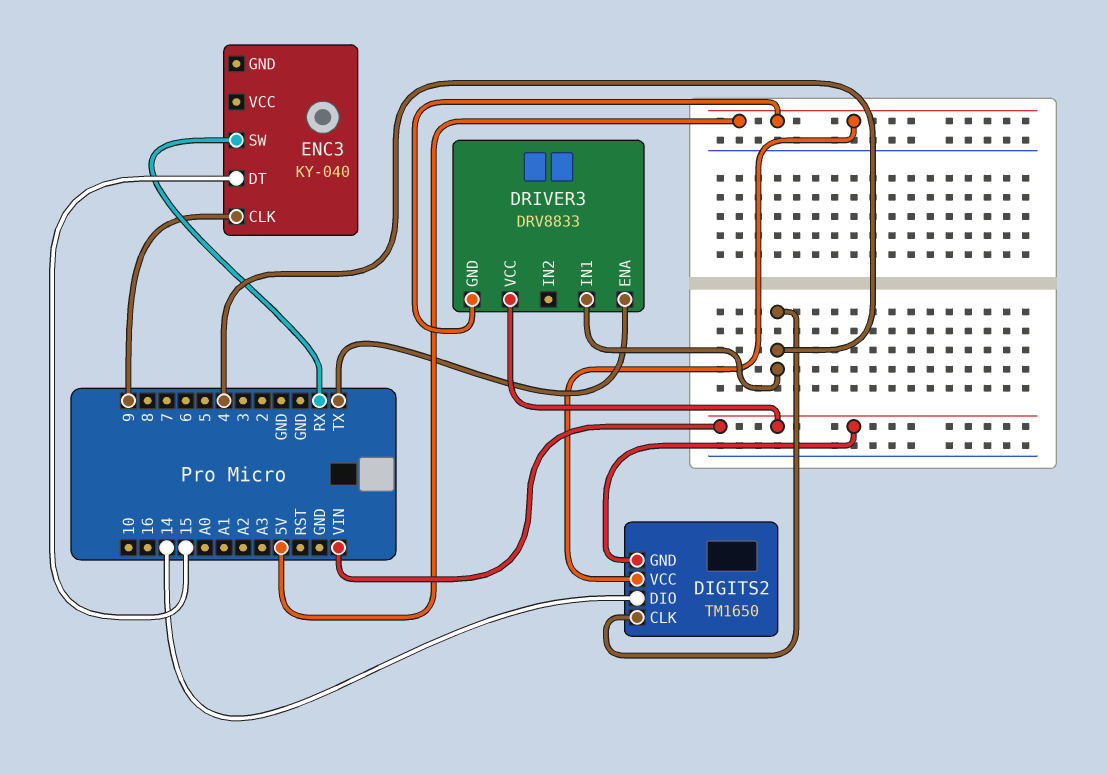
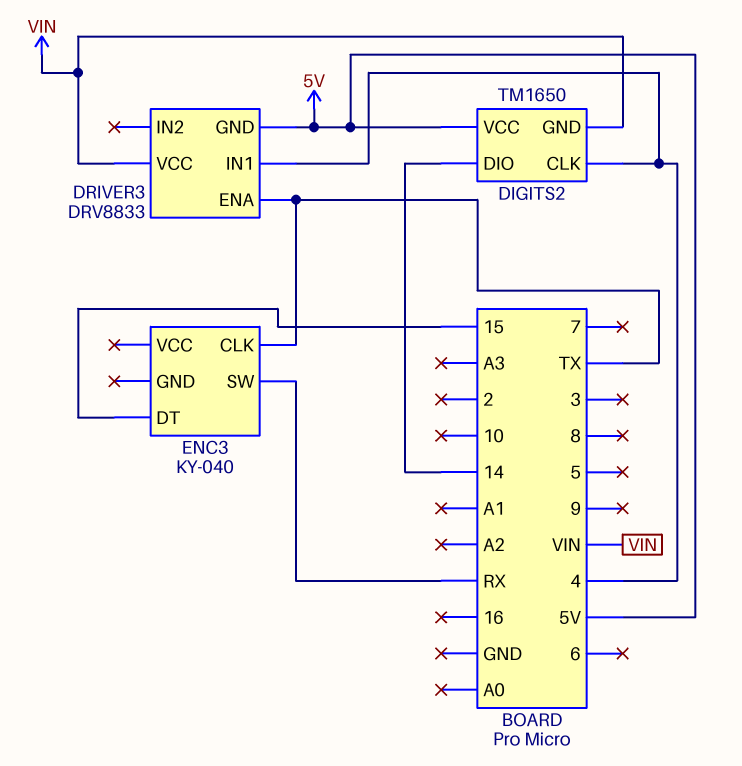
ENC3 pin CLK: 9 -> TX

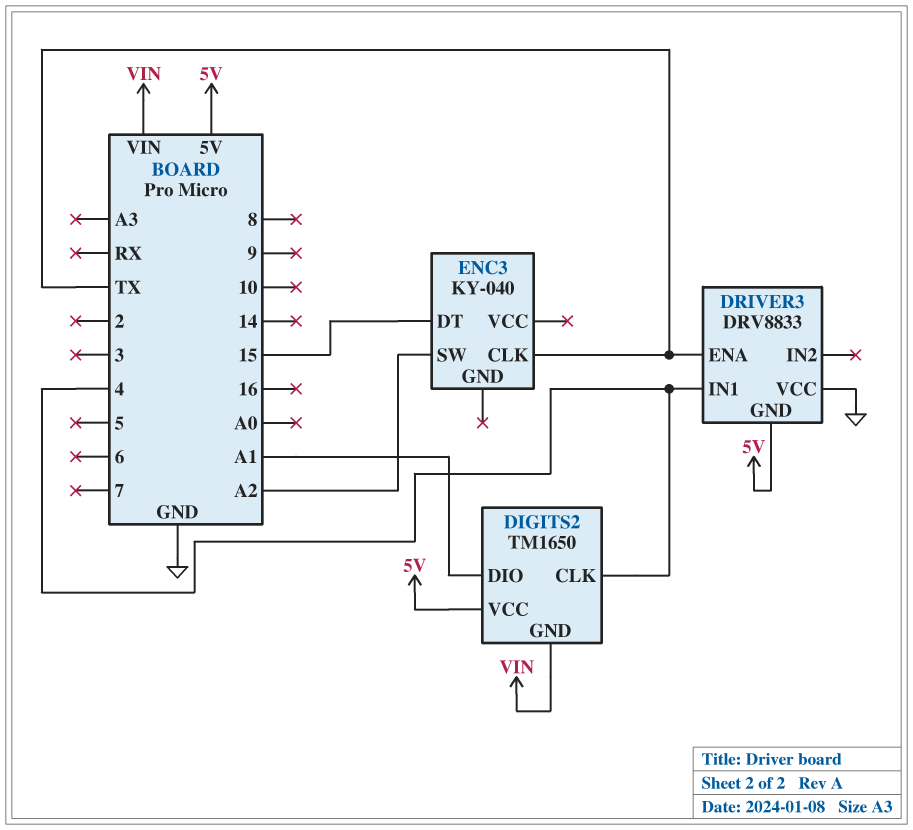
DIGITS2 pin DIO: 14 -> A1
DRIVER3 pin VCC: VIN -> GND
ENC3 pin SW: RX -> A2

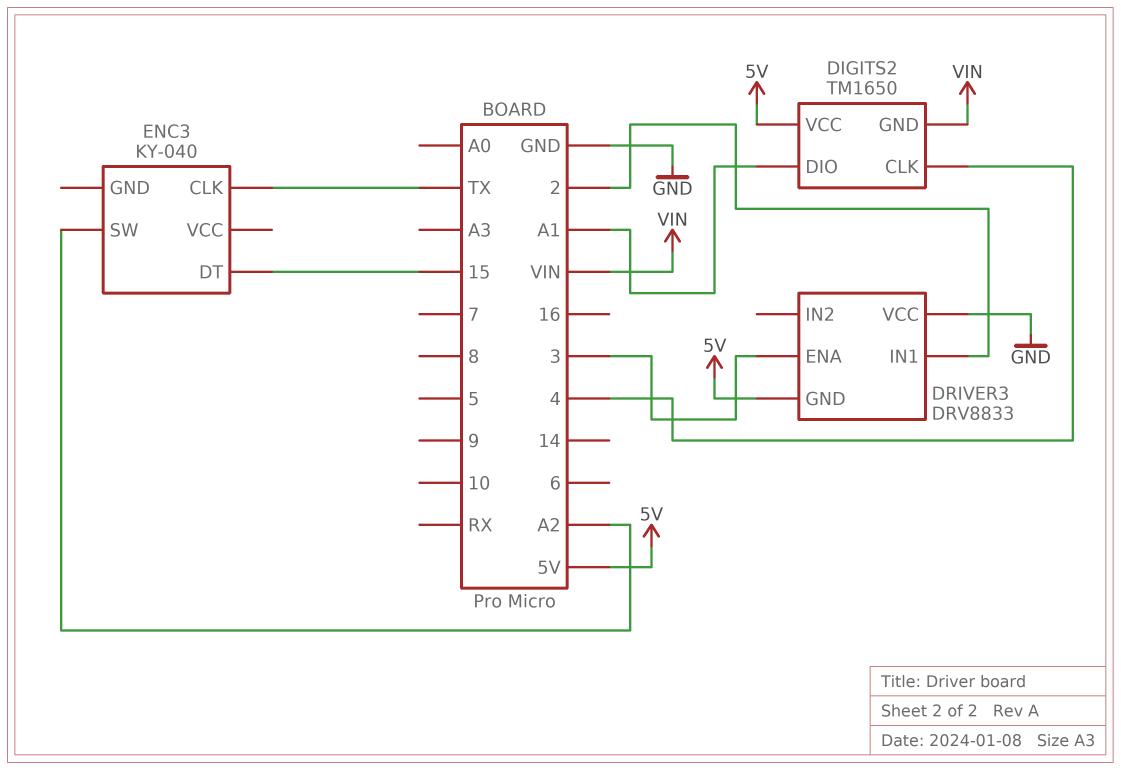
DRIVER3 pin ENA: TX -> 3
DRIVER3 pin IN1: 4 -> 2

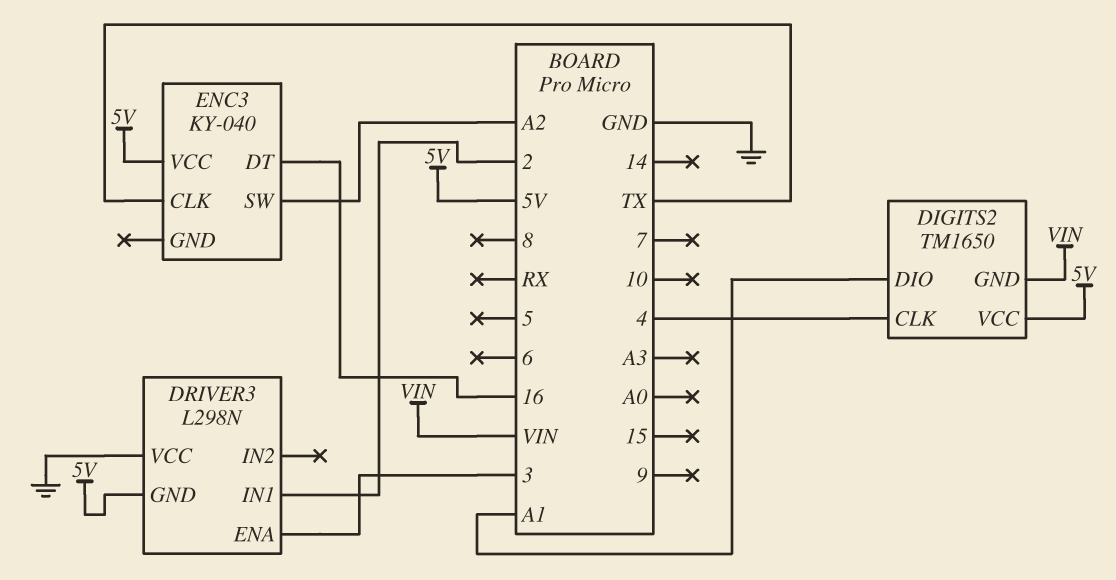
DRIVER3: DRV8833 -> L298N
ENC3 pin DT: 15 -> 16
ENC3 pin VCC: none -> 5V

